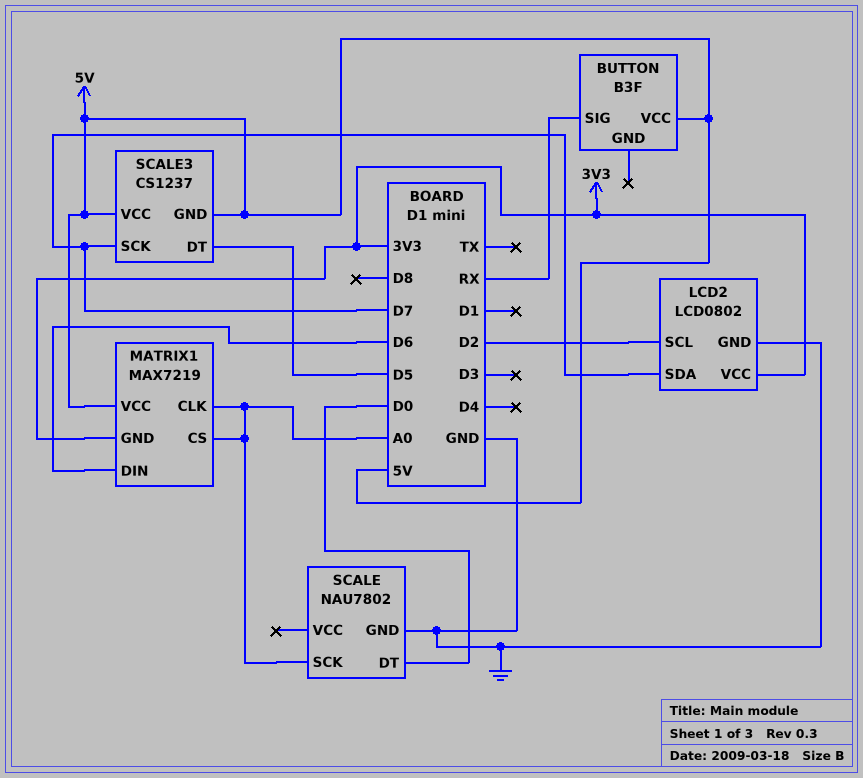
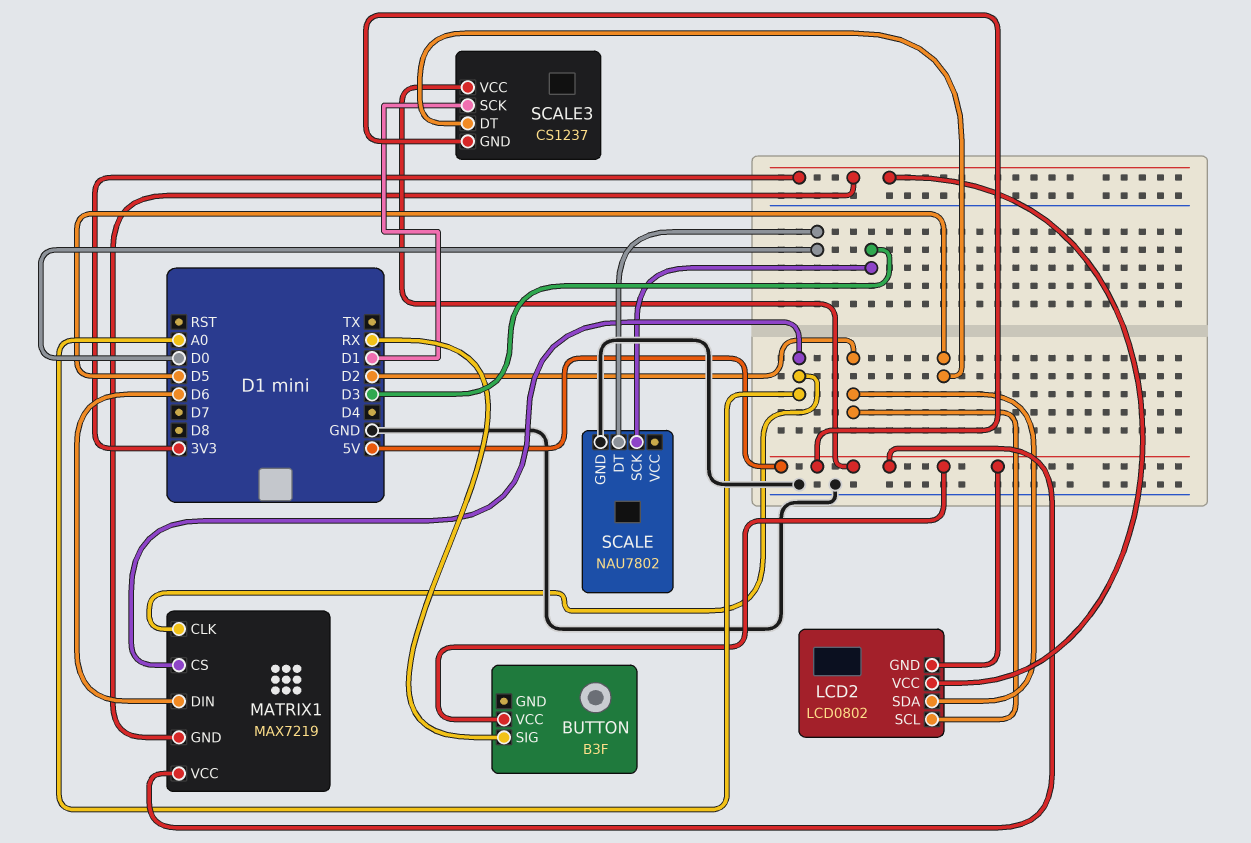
LCD2 pin GND: GND -> 5V
LCD2 pin SDA: D7 -> D2
SCALE pin SCK: A0 -> D3
SCALE3 pin SCK: D7 -> D1

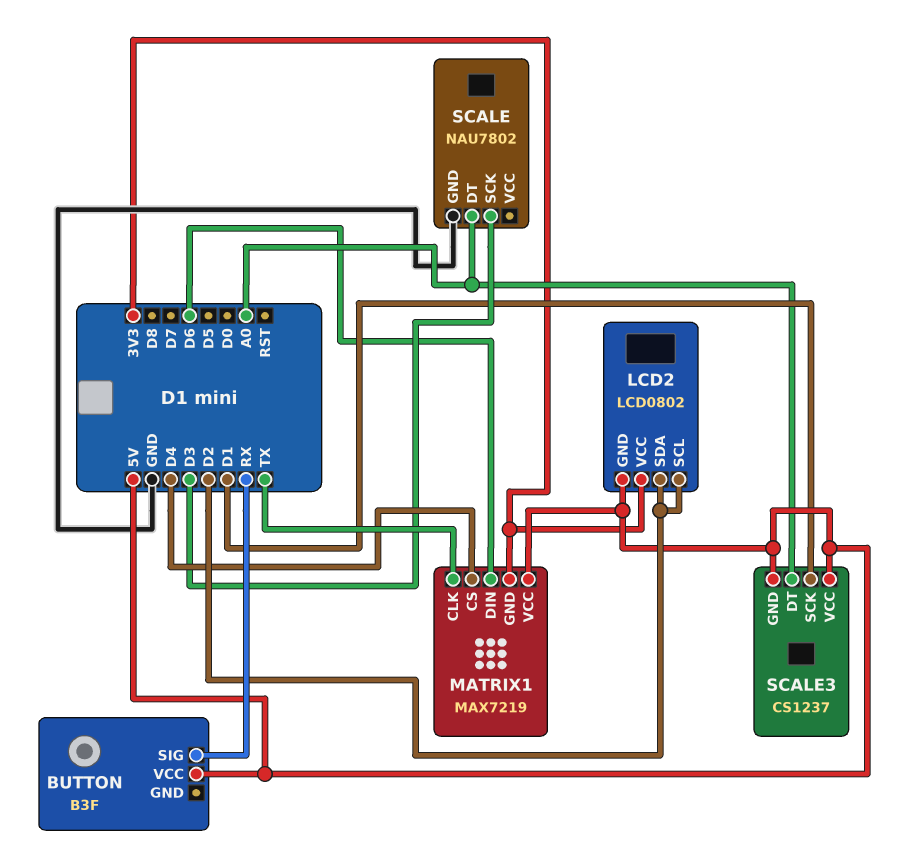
MATRIX1 pin CLK: A0 -> TX
MATRIX1 pin CS: A0 -> D4
SCALE pin DT: D0 -> A0
SCALE3 pin DT: D5 -> A0

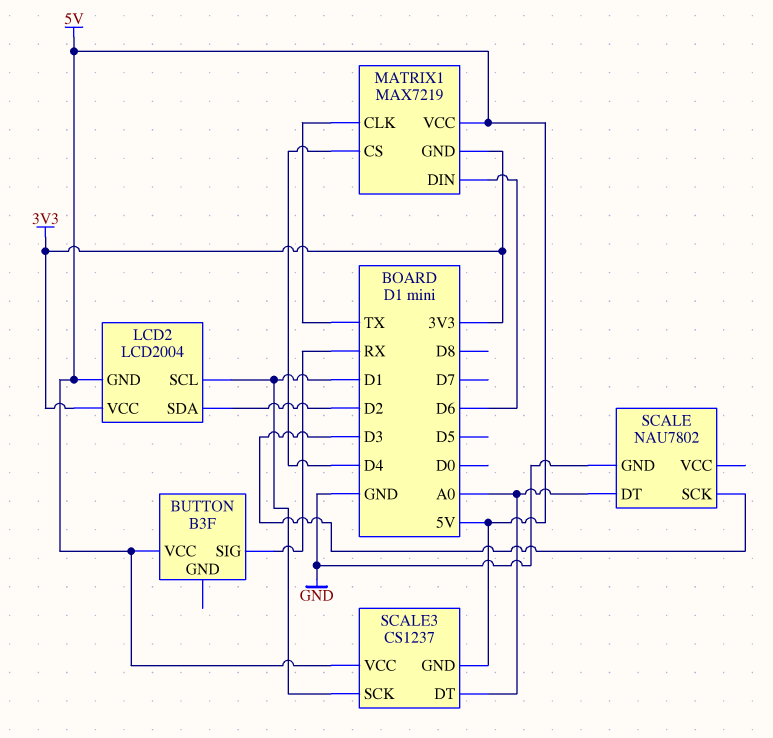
LCD2: LCD0802 -> LCD2004
LCD2 pin SCL: D2 -> D1

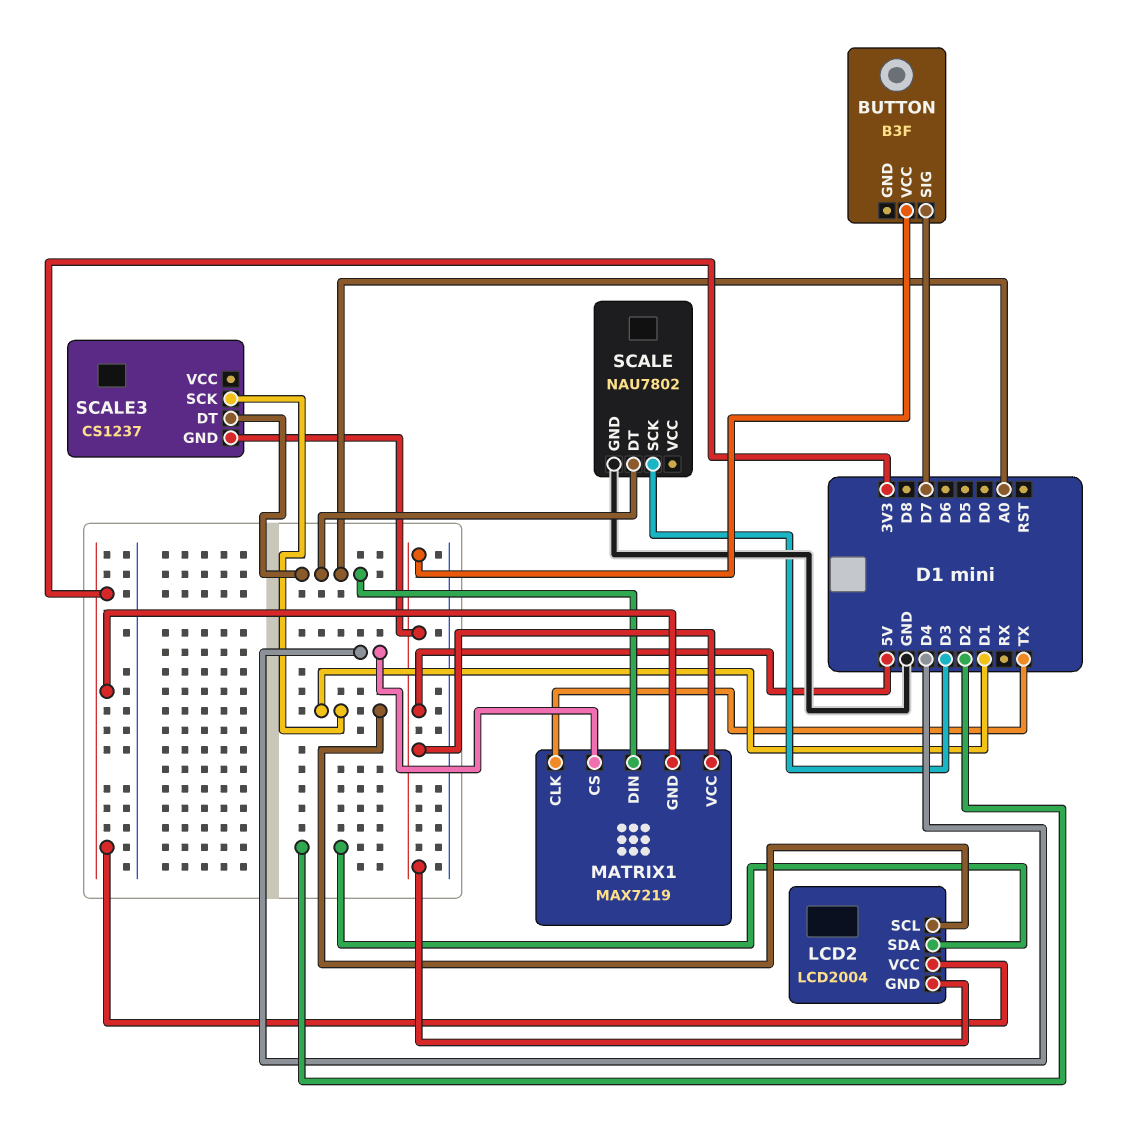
BUTTON pin SIG: RX -> D7
MATRIX1 pin DIN: D6 -> A0
SCALE3 pin VCC: 5V -> none

